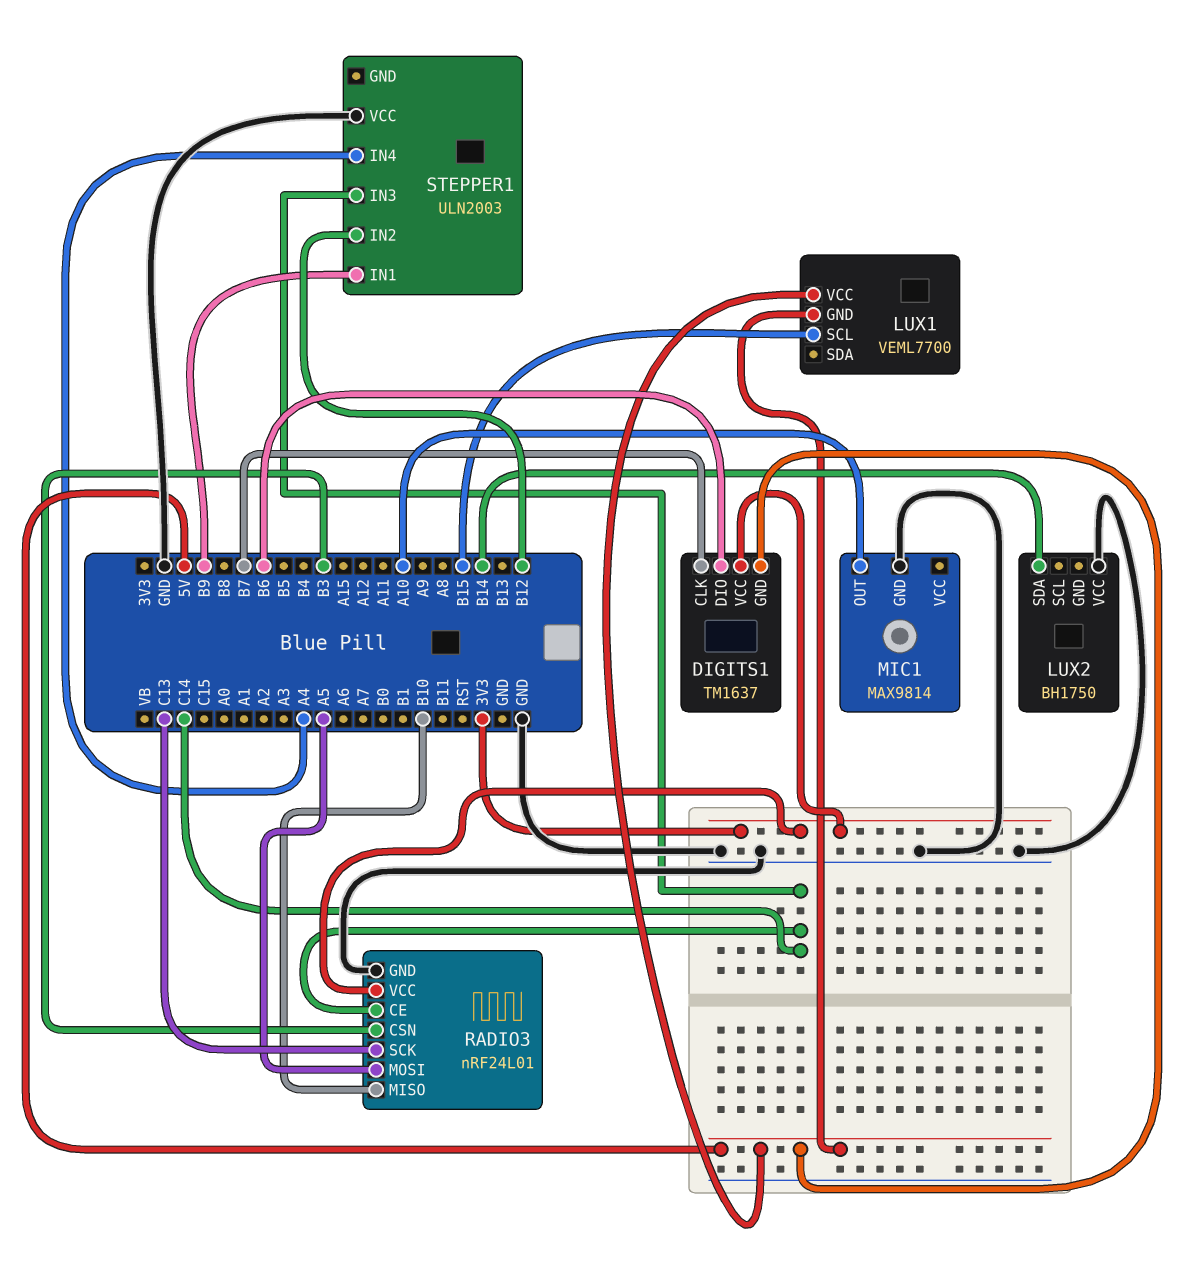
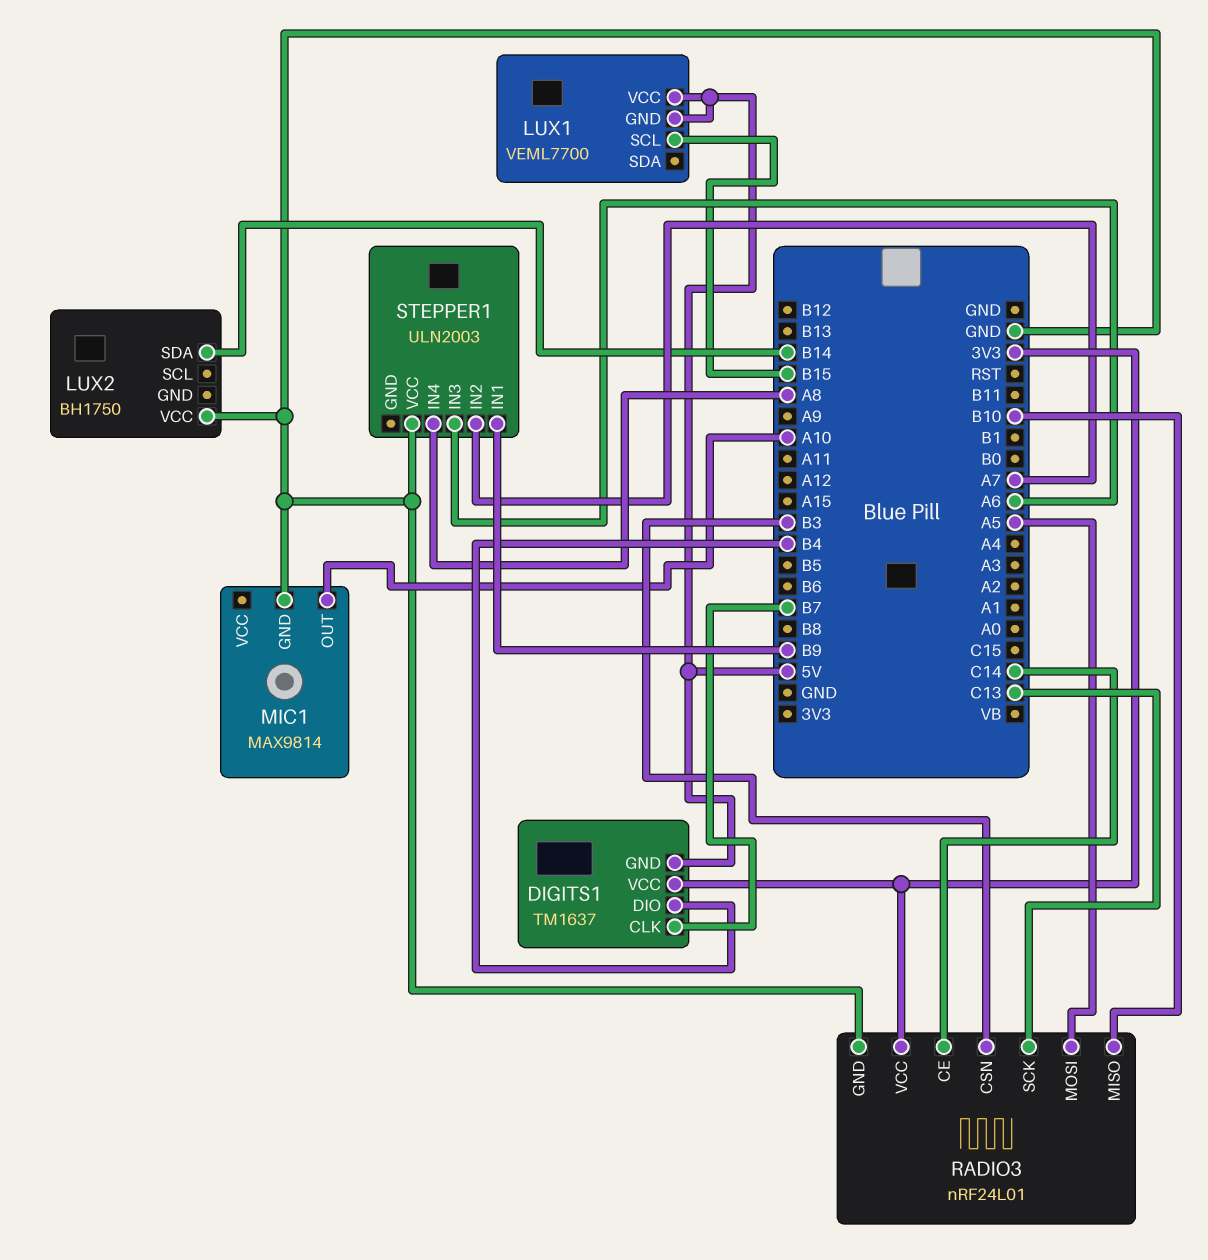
DIGITS1 pin DIO: B6 -> B4
STEPPER1 pin IN2: B12 -> A7
STEPPER1 pin IN3: C14 -> A6
STEPPER1 pin IN4: A4 -> A8

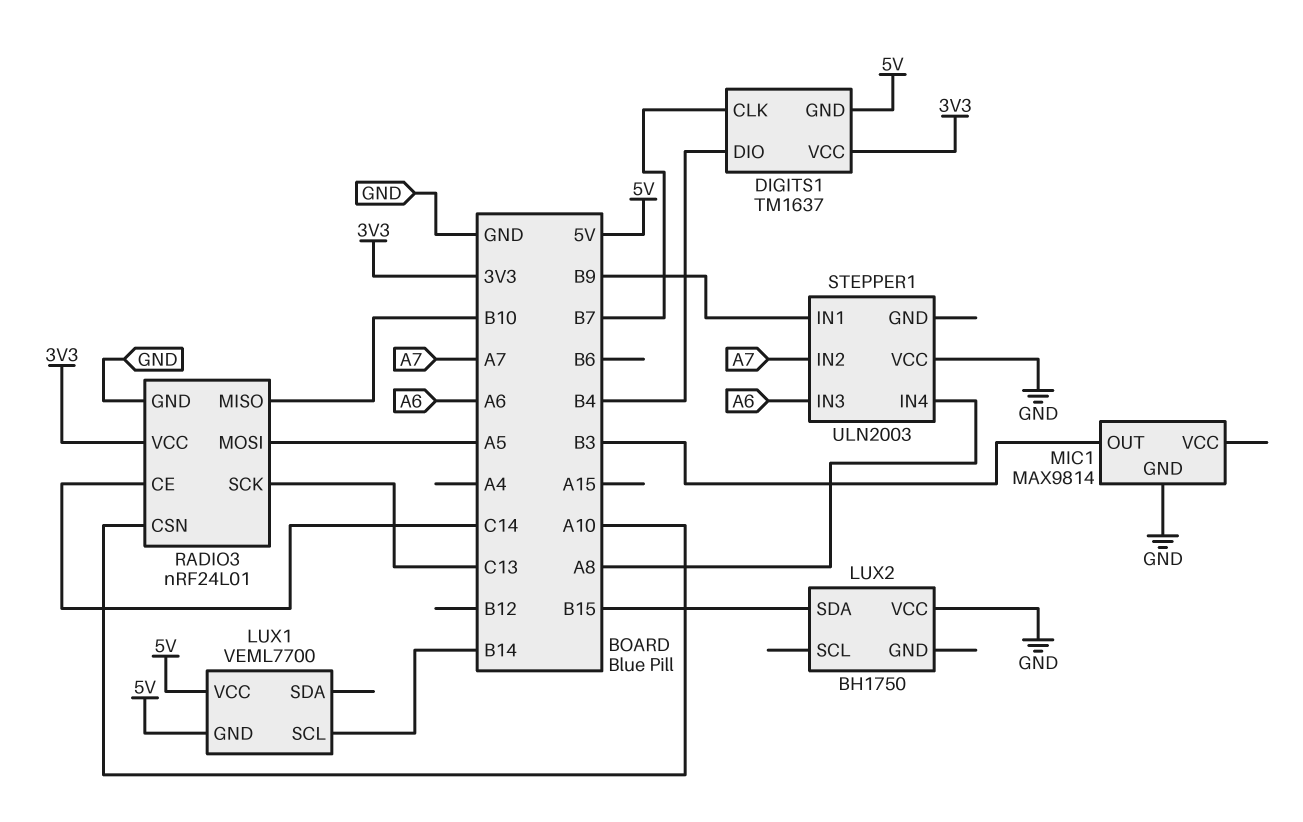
LUX1 pin SCL: B15 -> B14
LUX2 pin SDA: B14 -> B15
MIC1 pin OUT: A10 -> B3
RADIO3 pin CSN: B3 -> A10

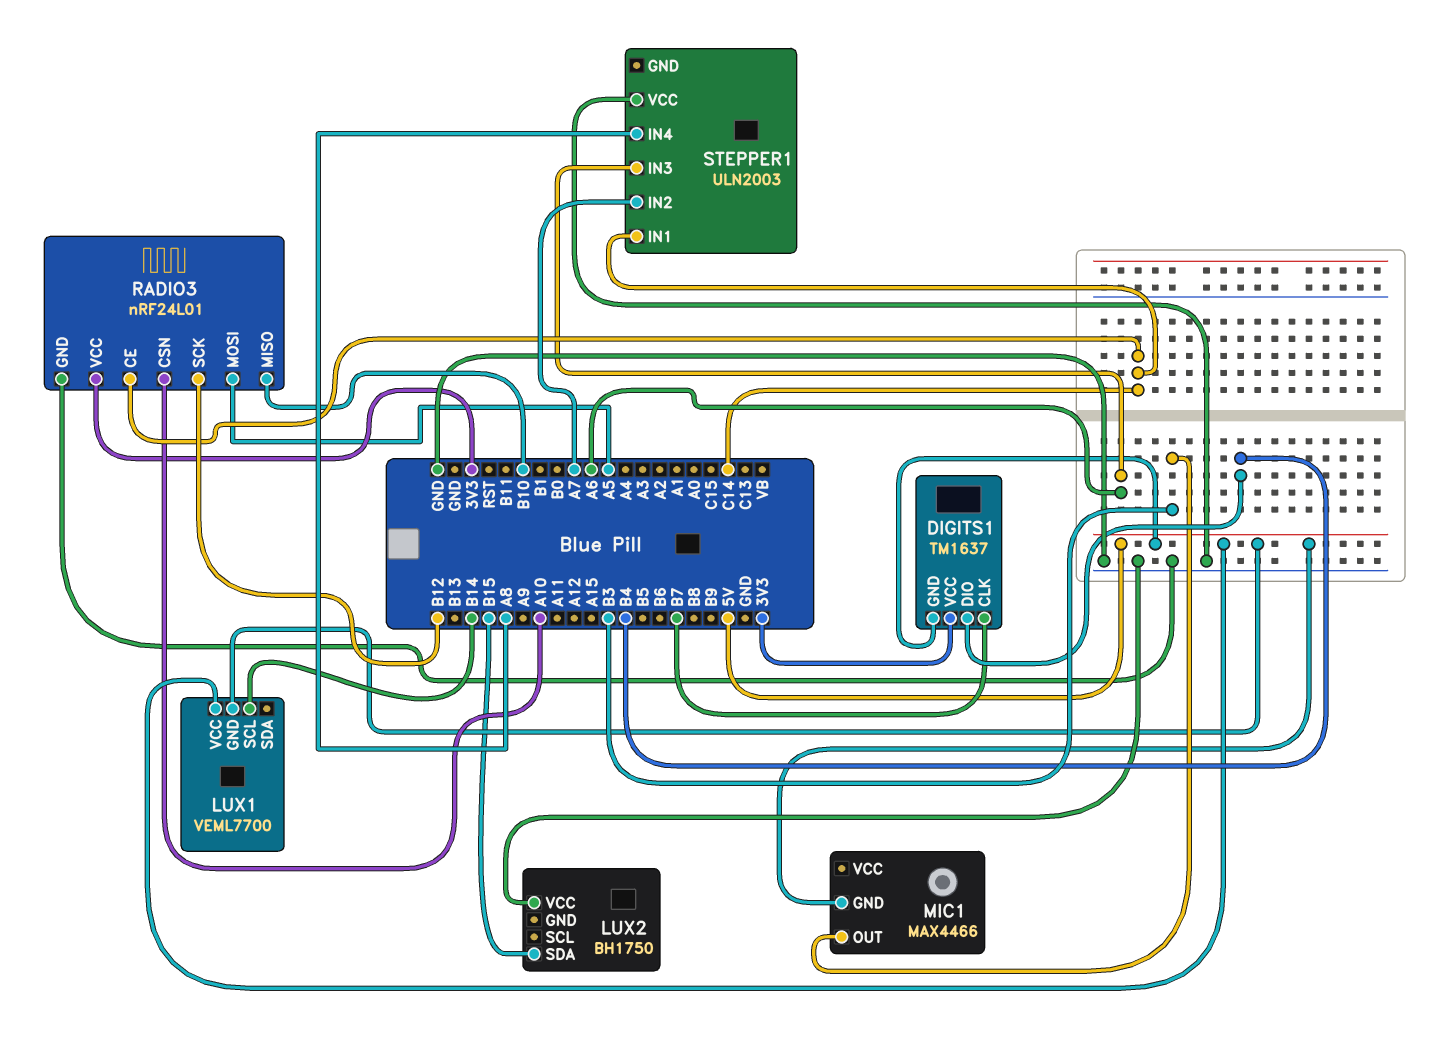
MIC1: MAX9814 -> MAX4466
MIC1 pin GND: GND -> 5V
RADIO3 pin SCK: C13 -> B12
STEPPER1 pin IN1: B9 -> C14

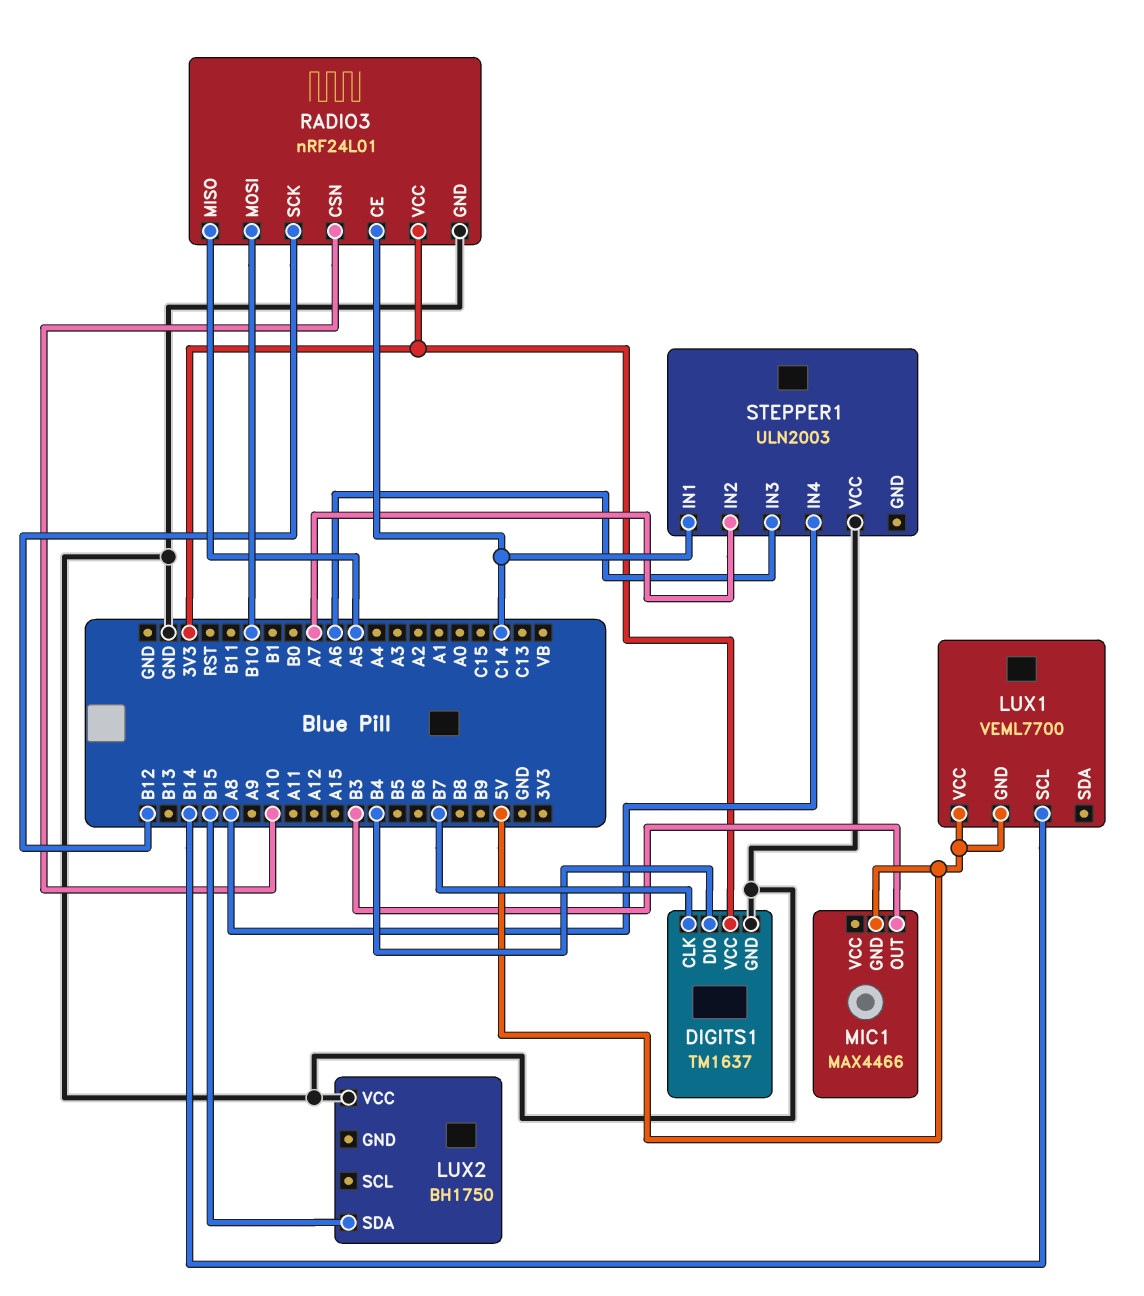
DIGITS1 pin GND: 5V -> GND
RADIO3 pin MISO: B10 -> A5
RADIO3 pin MOSI: A5 -> B10

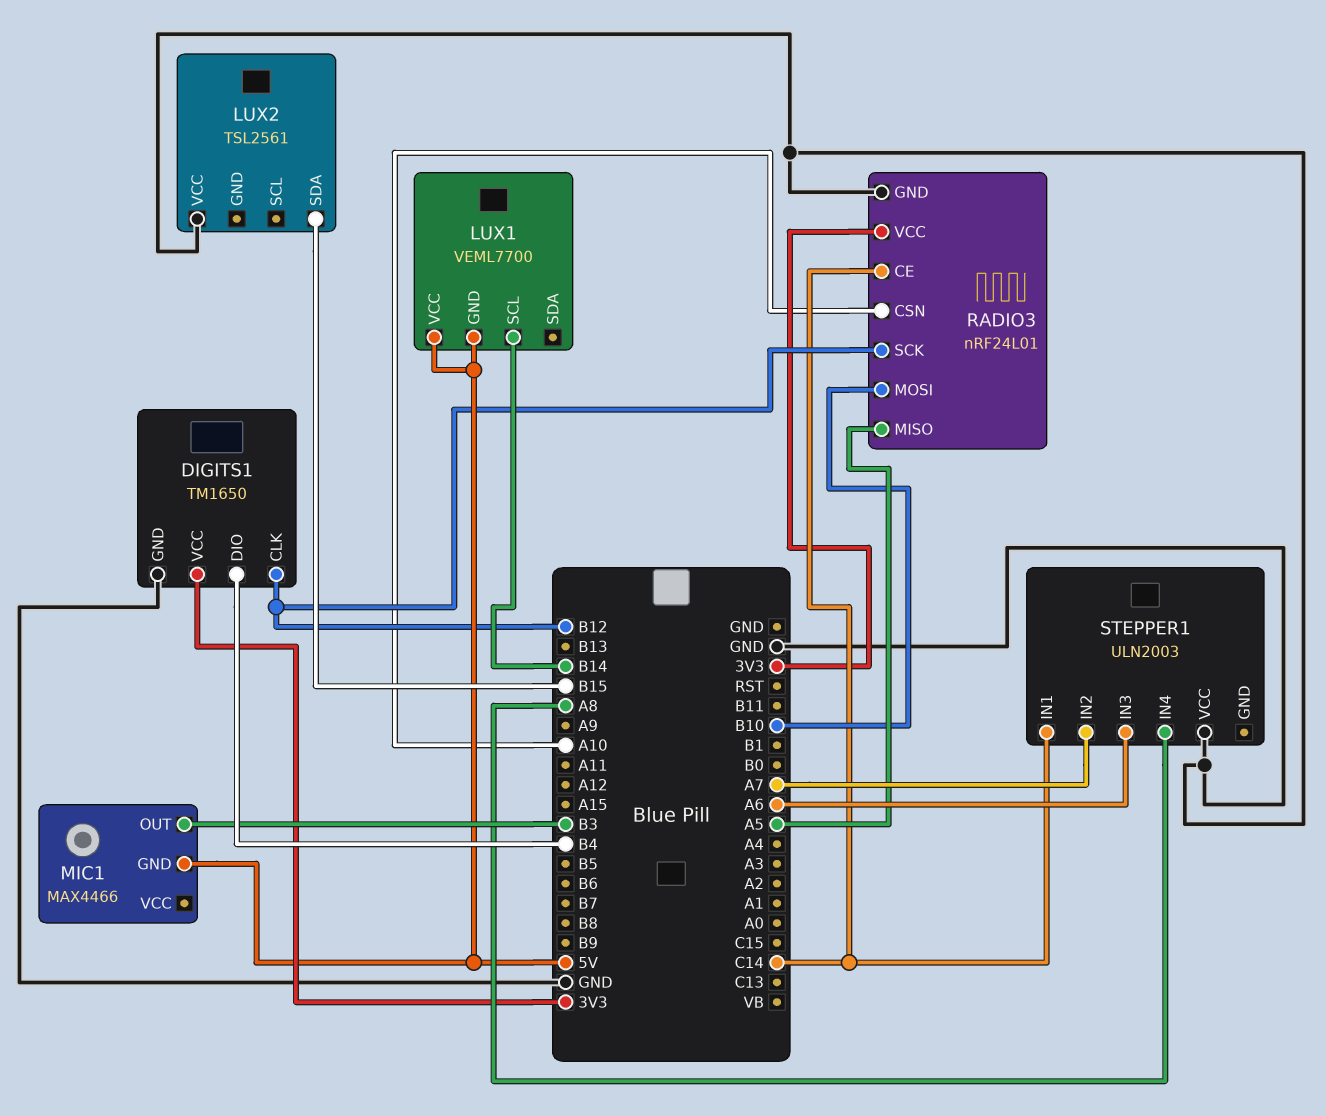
DIGITS1: TM1637 -> TM1650
DIGITS1 pin CLK: B7 -> B12
LUX2: BH1750 -> TSL2561

